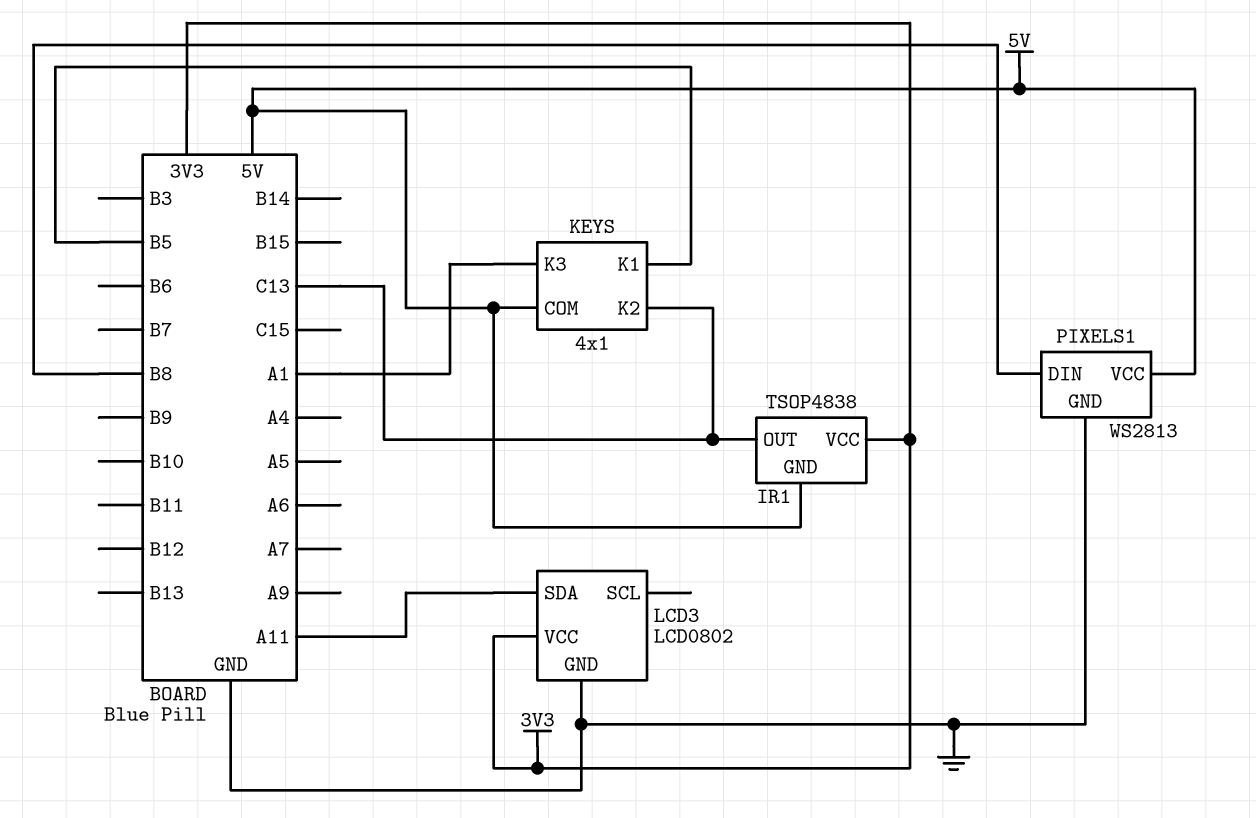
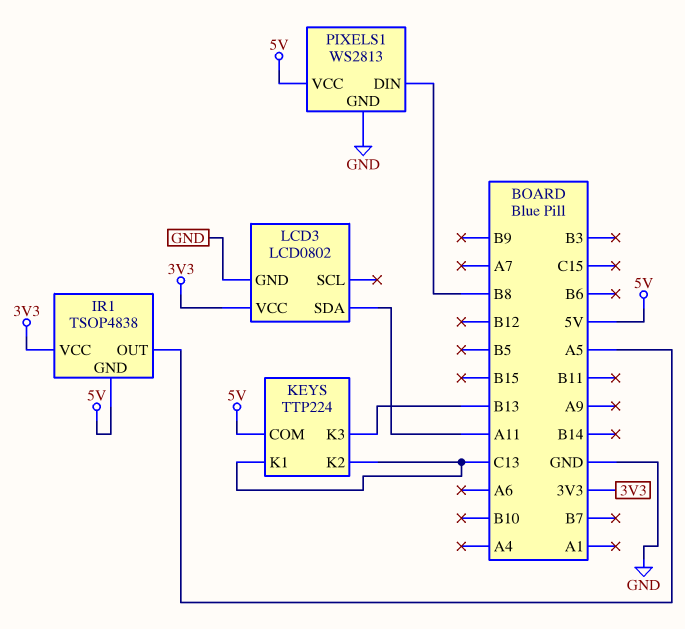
IR1 pin OUT: C13 -> A5
KEYS: 4x1 -> TTP224
KEYS pin K1: B5 -> C13
KEYS pin K3: A1 -> B13

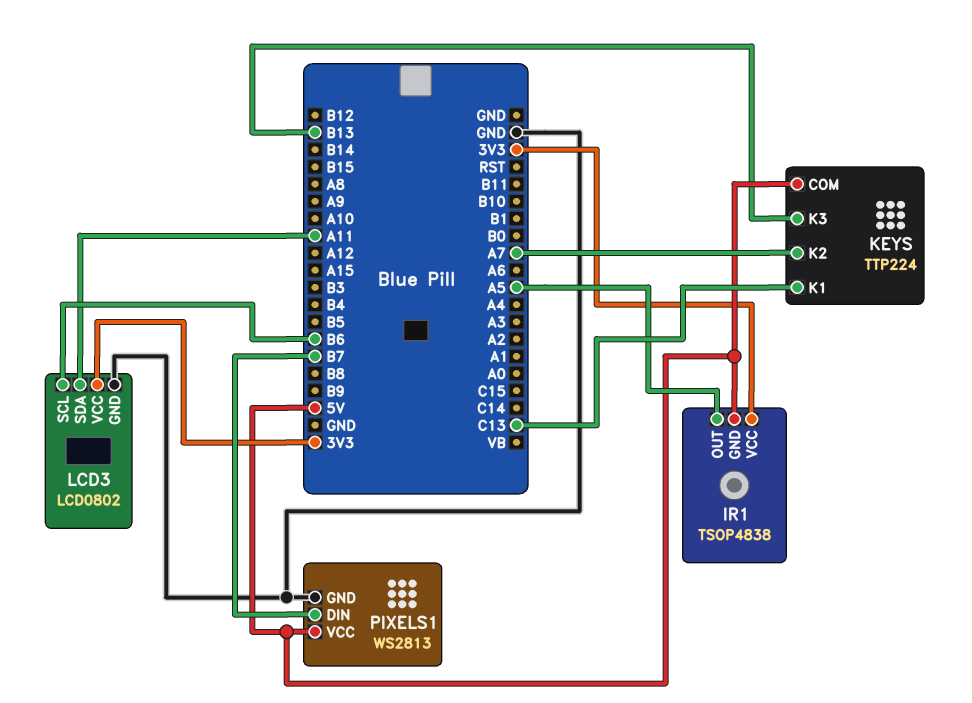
KEYS pin K2: C13 -> A7
LCD3 pin SCL: none -> B6
PIXELS1 pin DIN: B8 -> B7

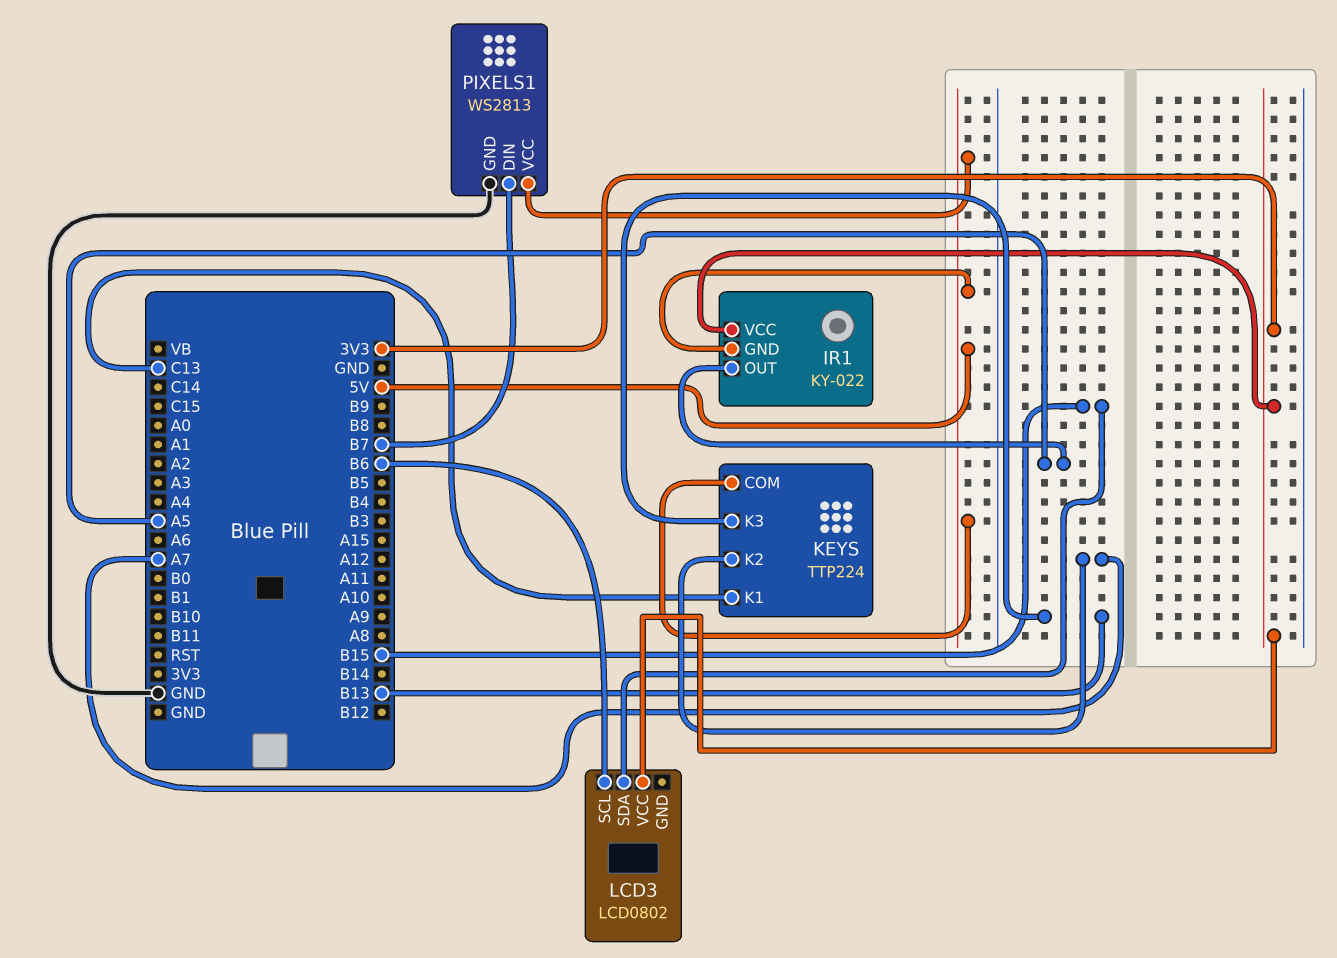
IR1: TSOP4838 -> KY-022
LCD3 pin GND: GND -> none
LCD3 pin SDA: A11 -> B15

